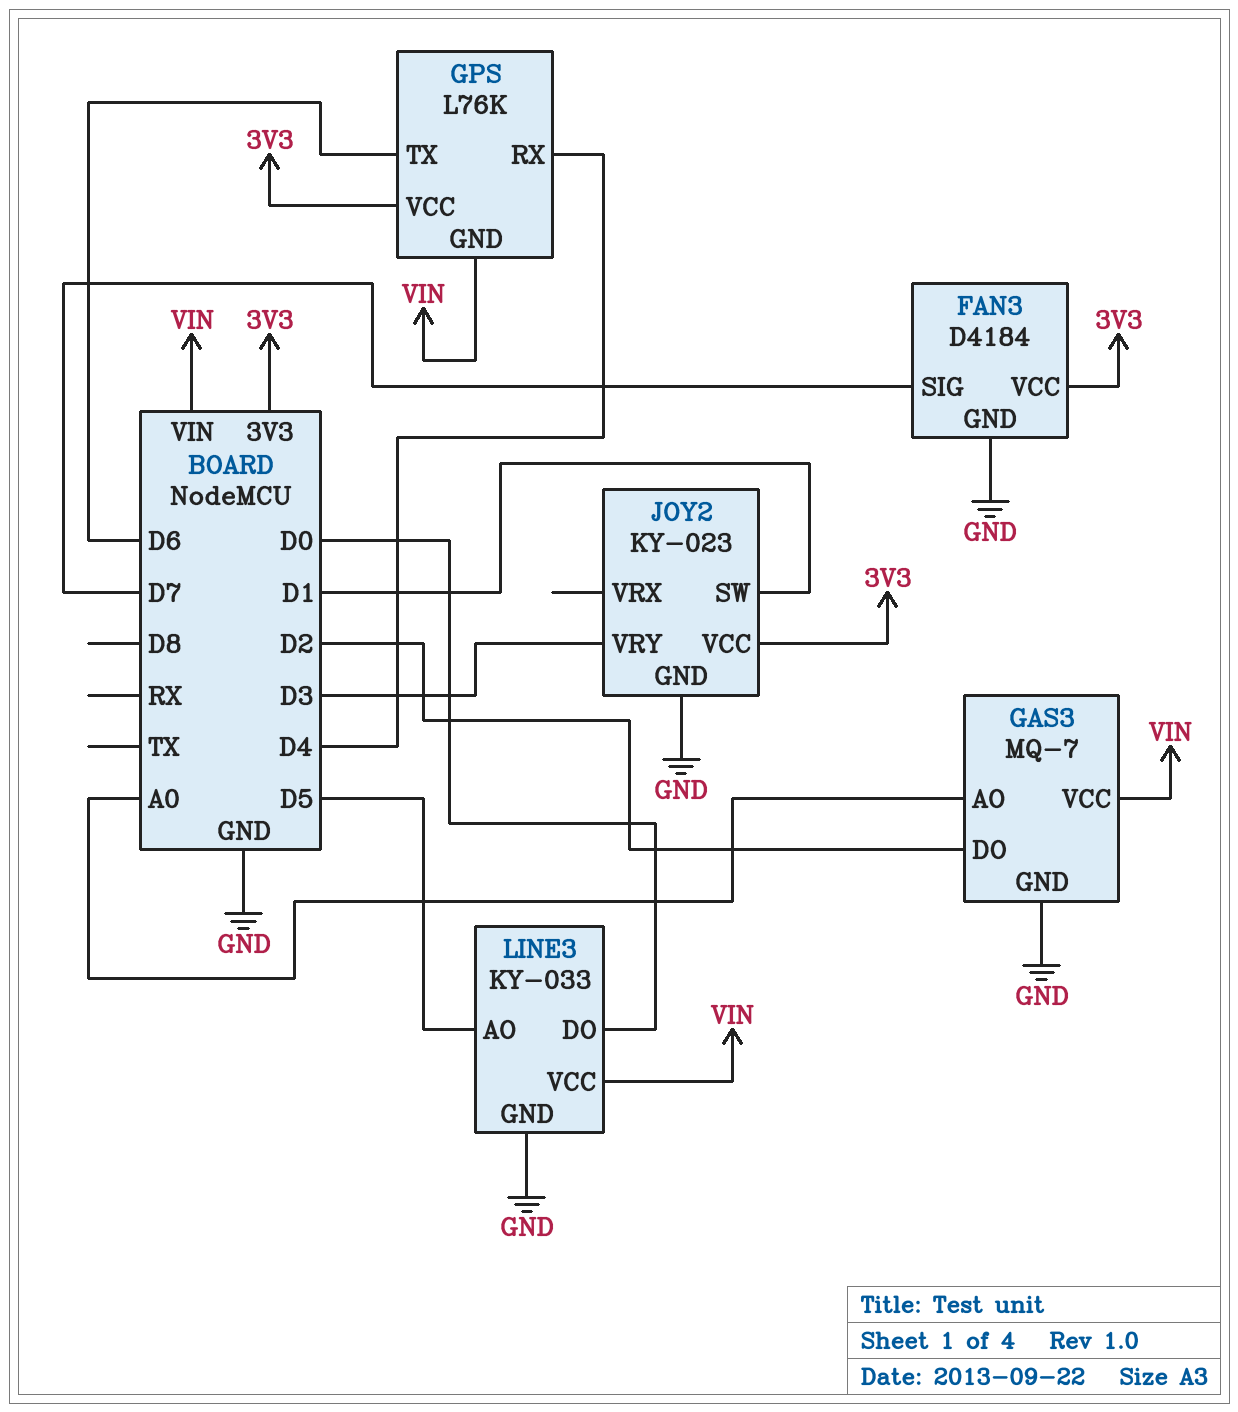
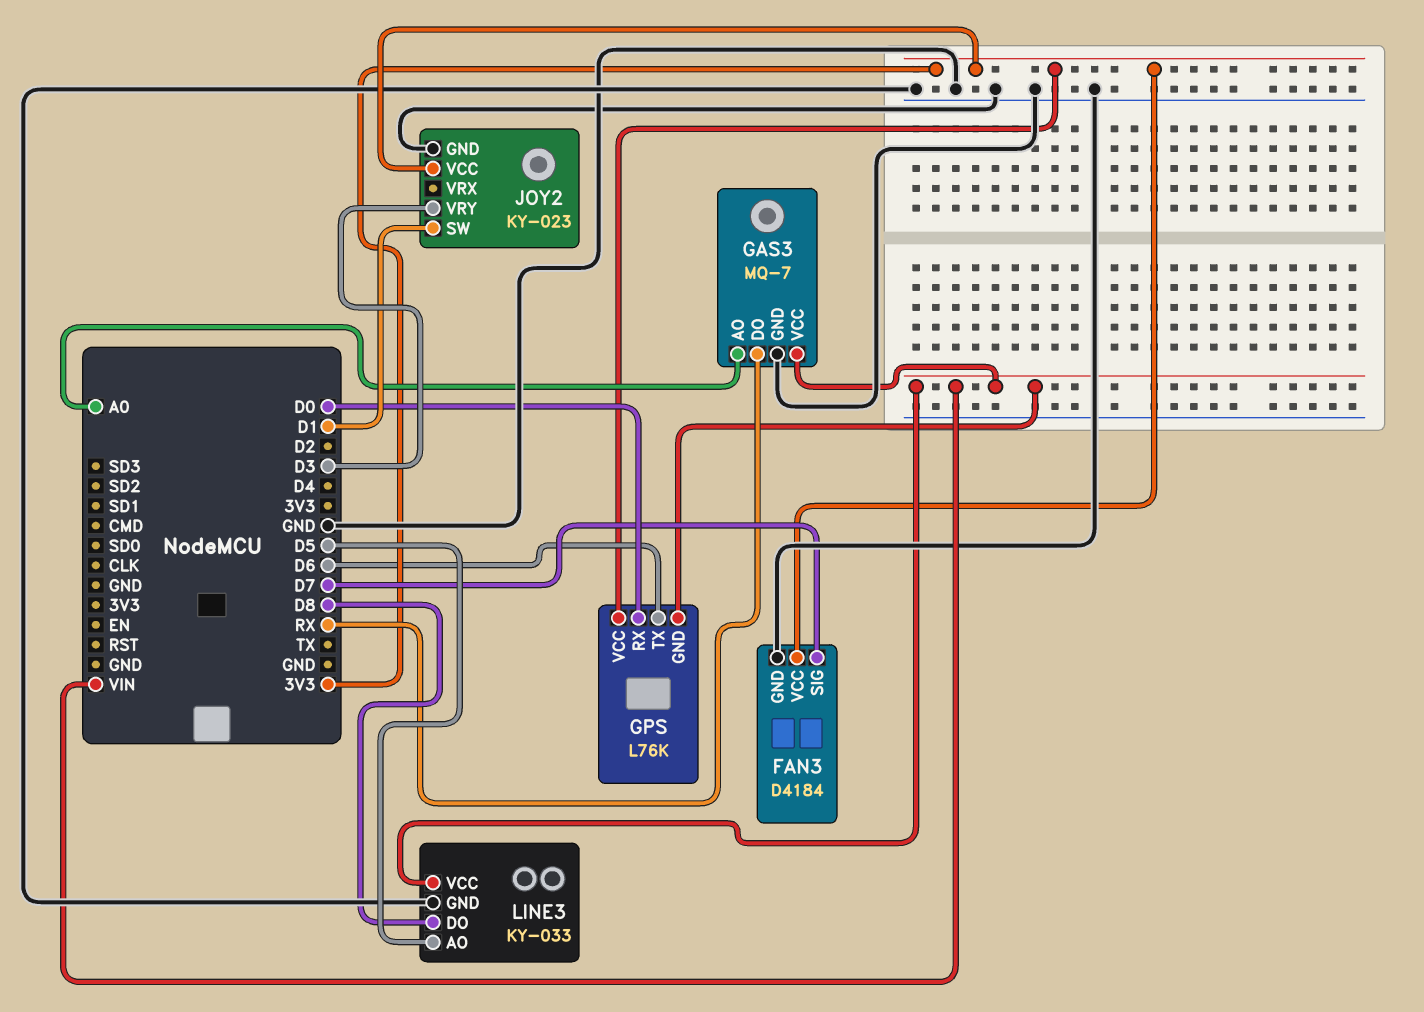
GAS3 pin DO: D2 -> RX
GPS pin RX: D4 -> D0
LINE3 pin DO: D0 -> D8

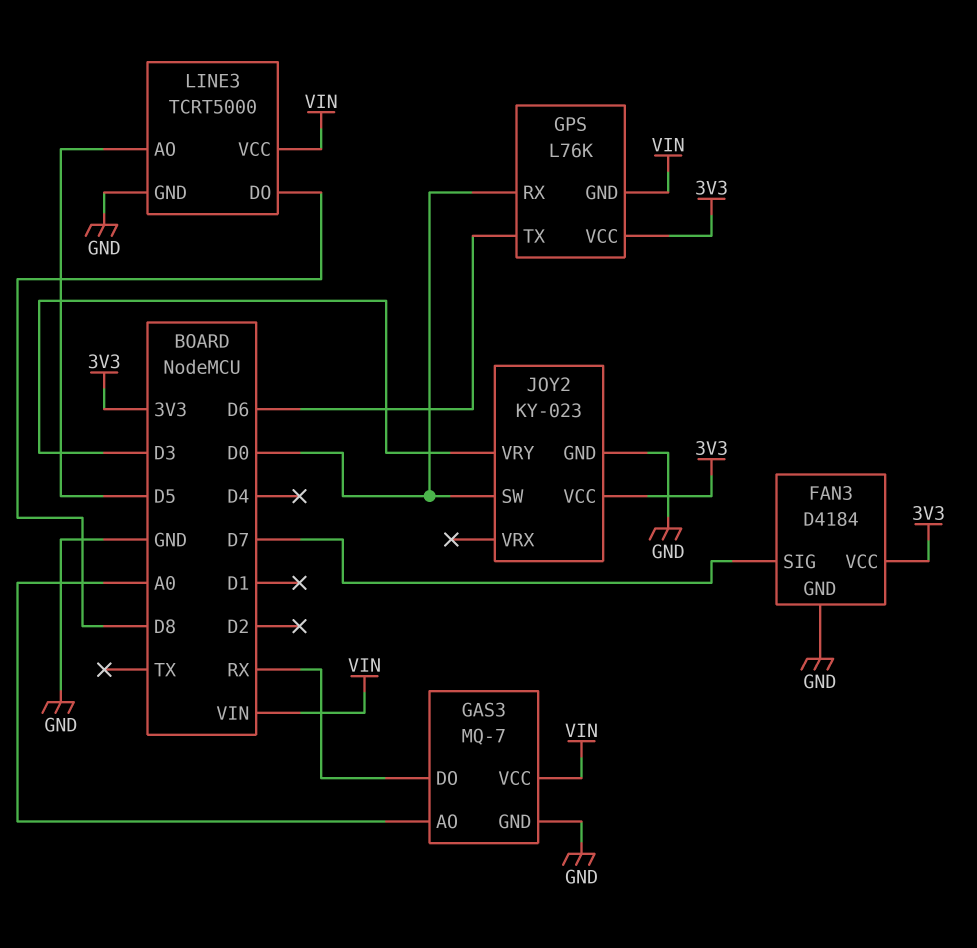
JOY2 pin SW: D1 -> D0
LINE3: KY-033 -> TCRT5000

